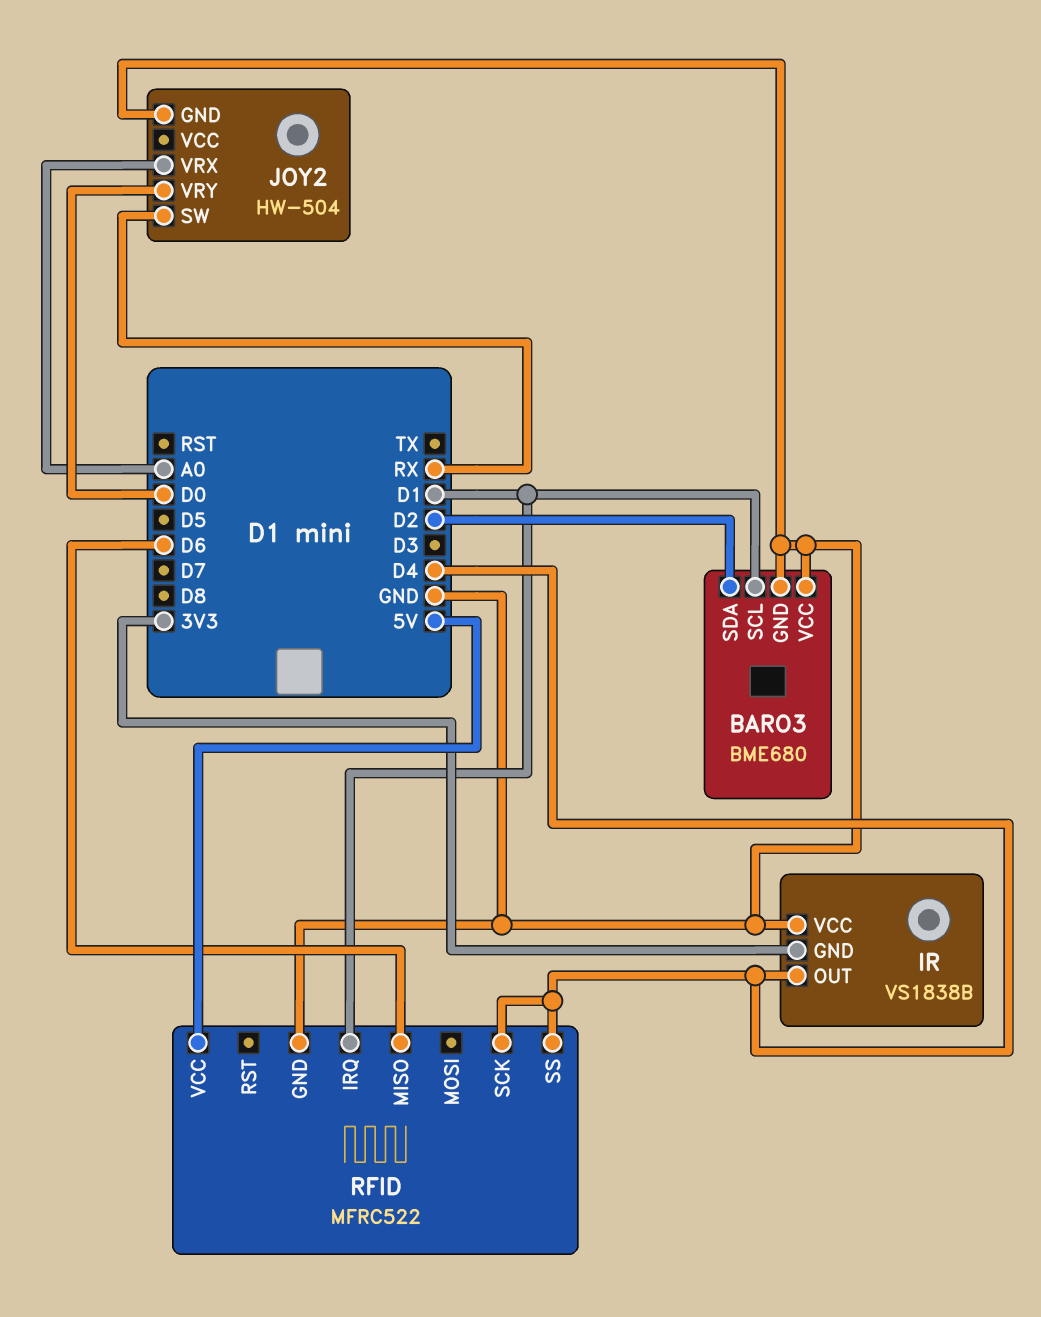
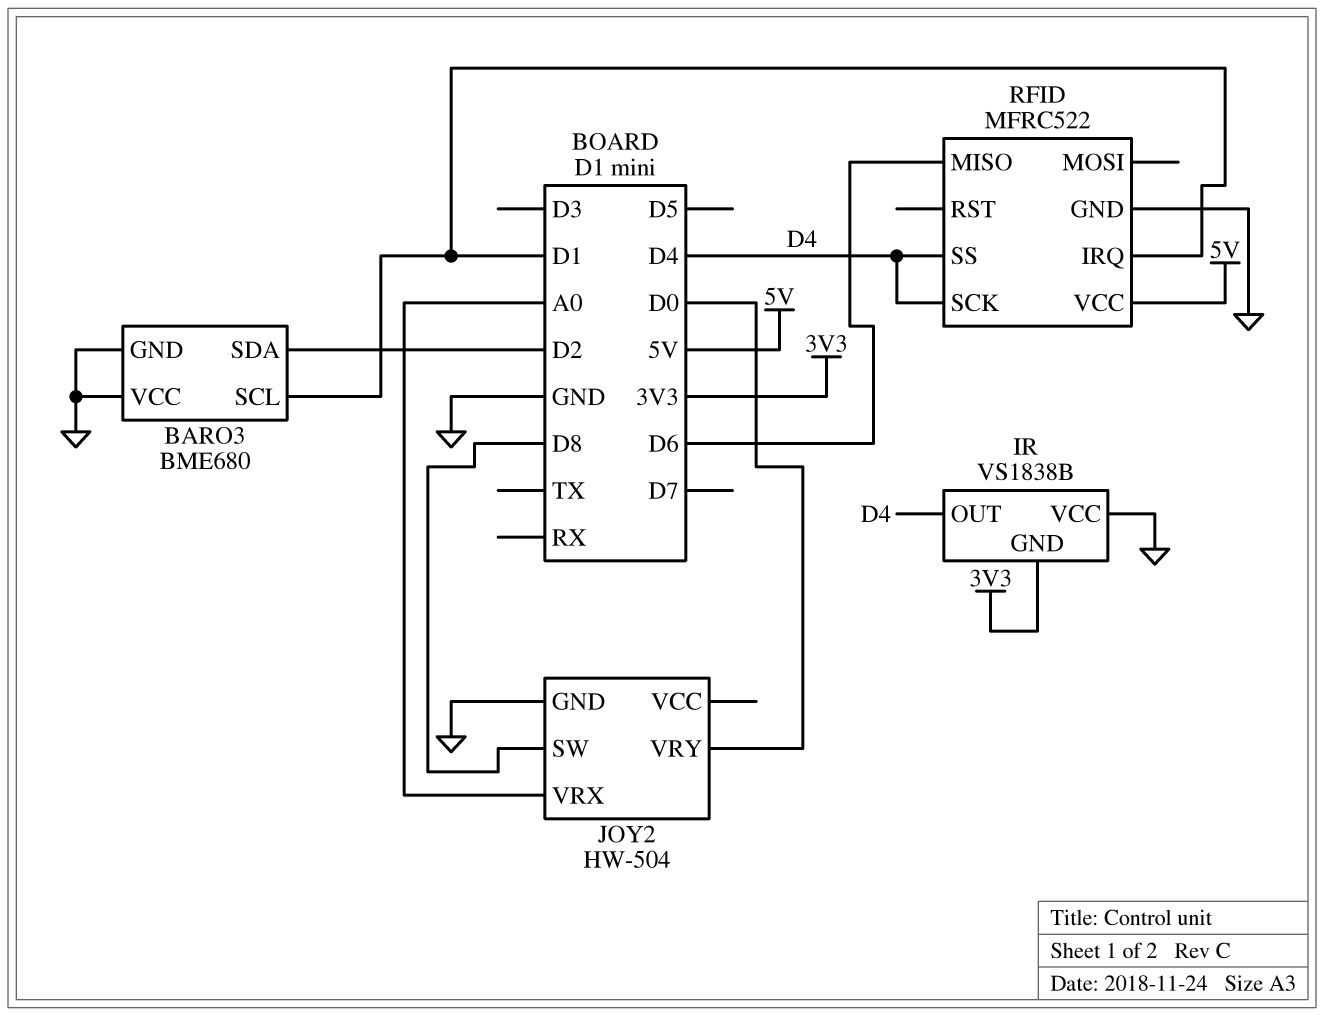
JOY2 pin SW: RX -> D8

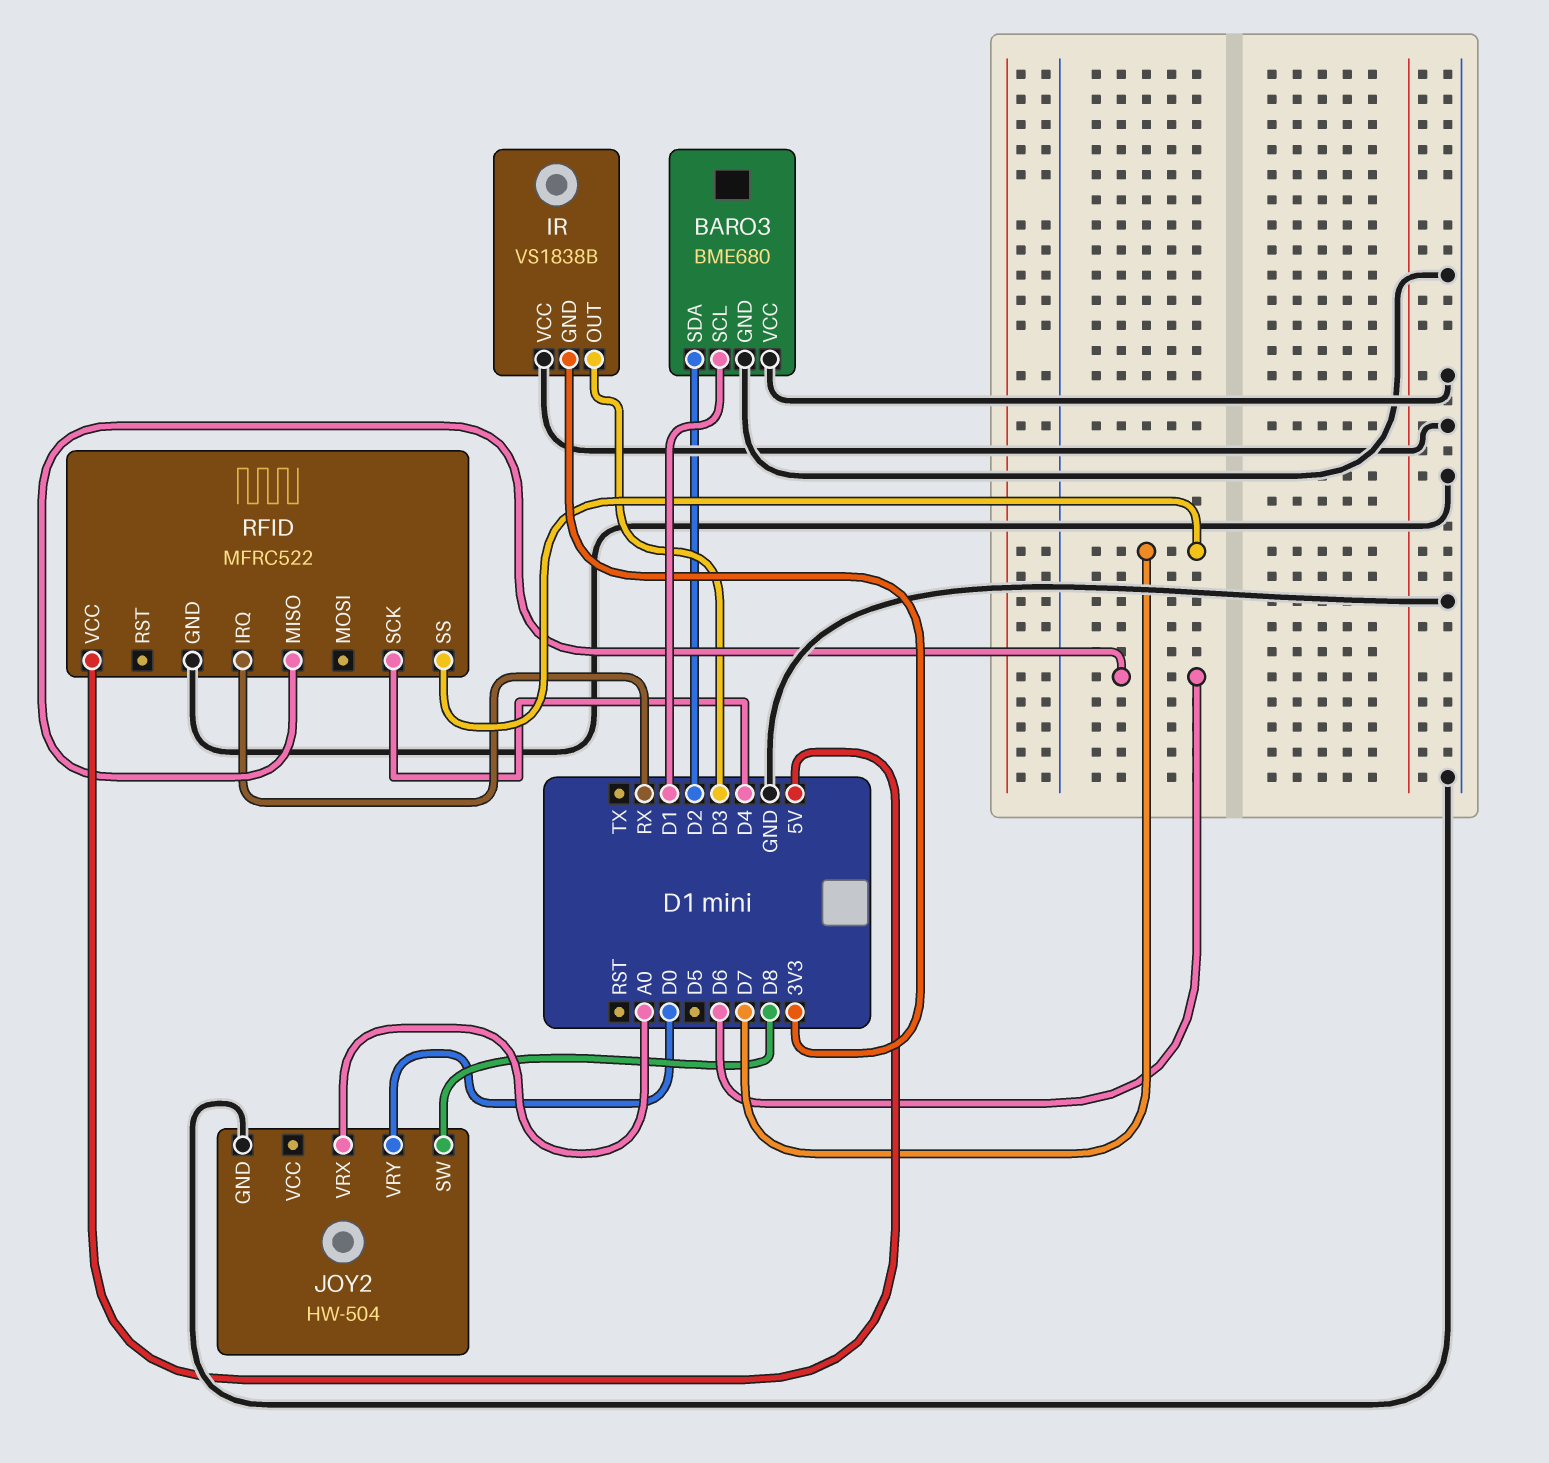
IR pin OUT: D4 -> D3
RFID pin IRQ: D1 -> RX
RFID pin SS: D4 -> D7

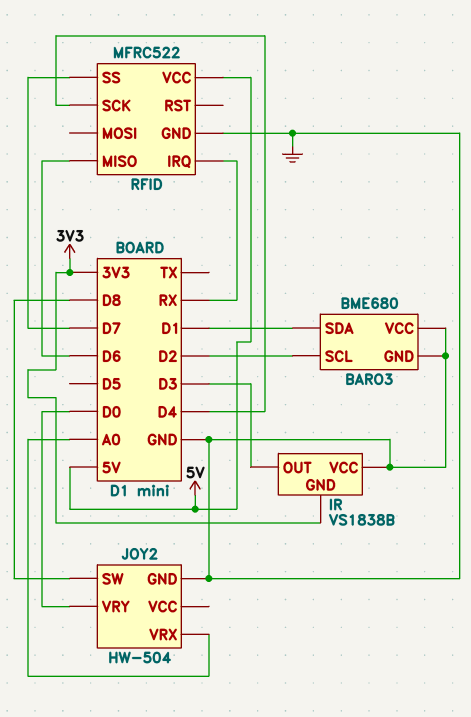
BARO3 pin SCL: D1 -> D2
BARO3 pin SDA: D2 -> D1

